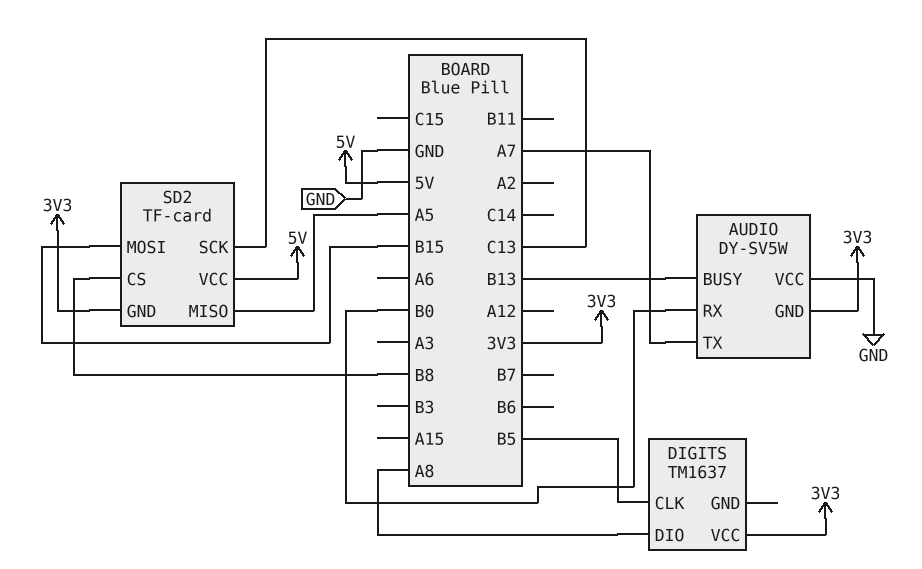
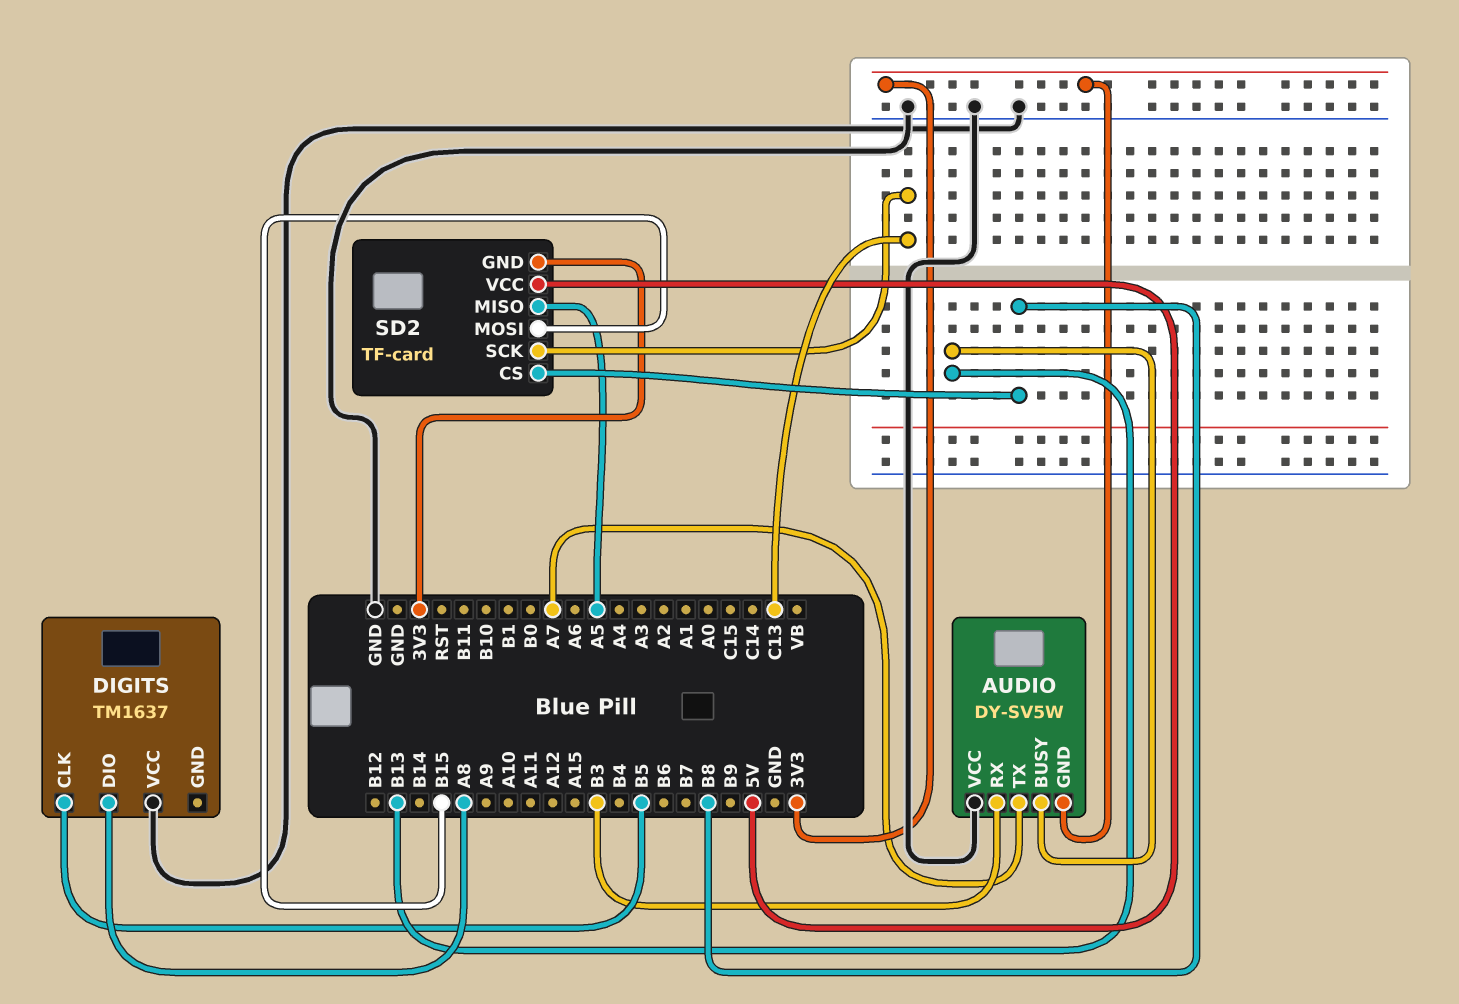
AUDIO pin RX: B0 -> B3
DIGITS pin VCC: 3V3 -> GND

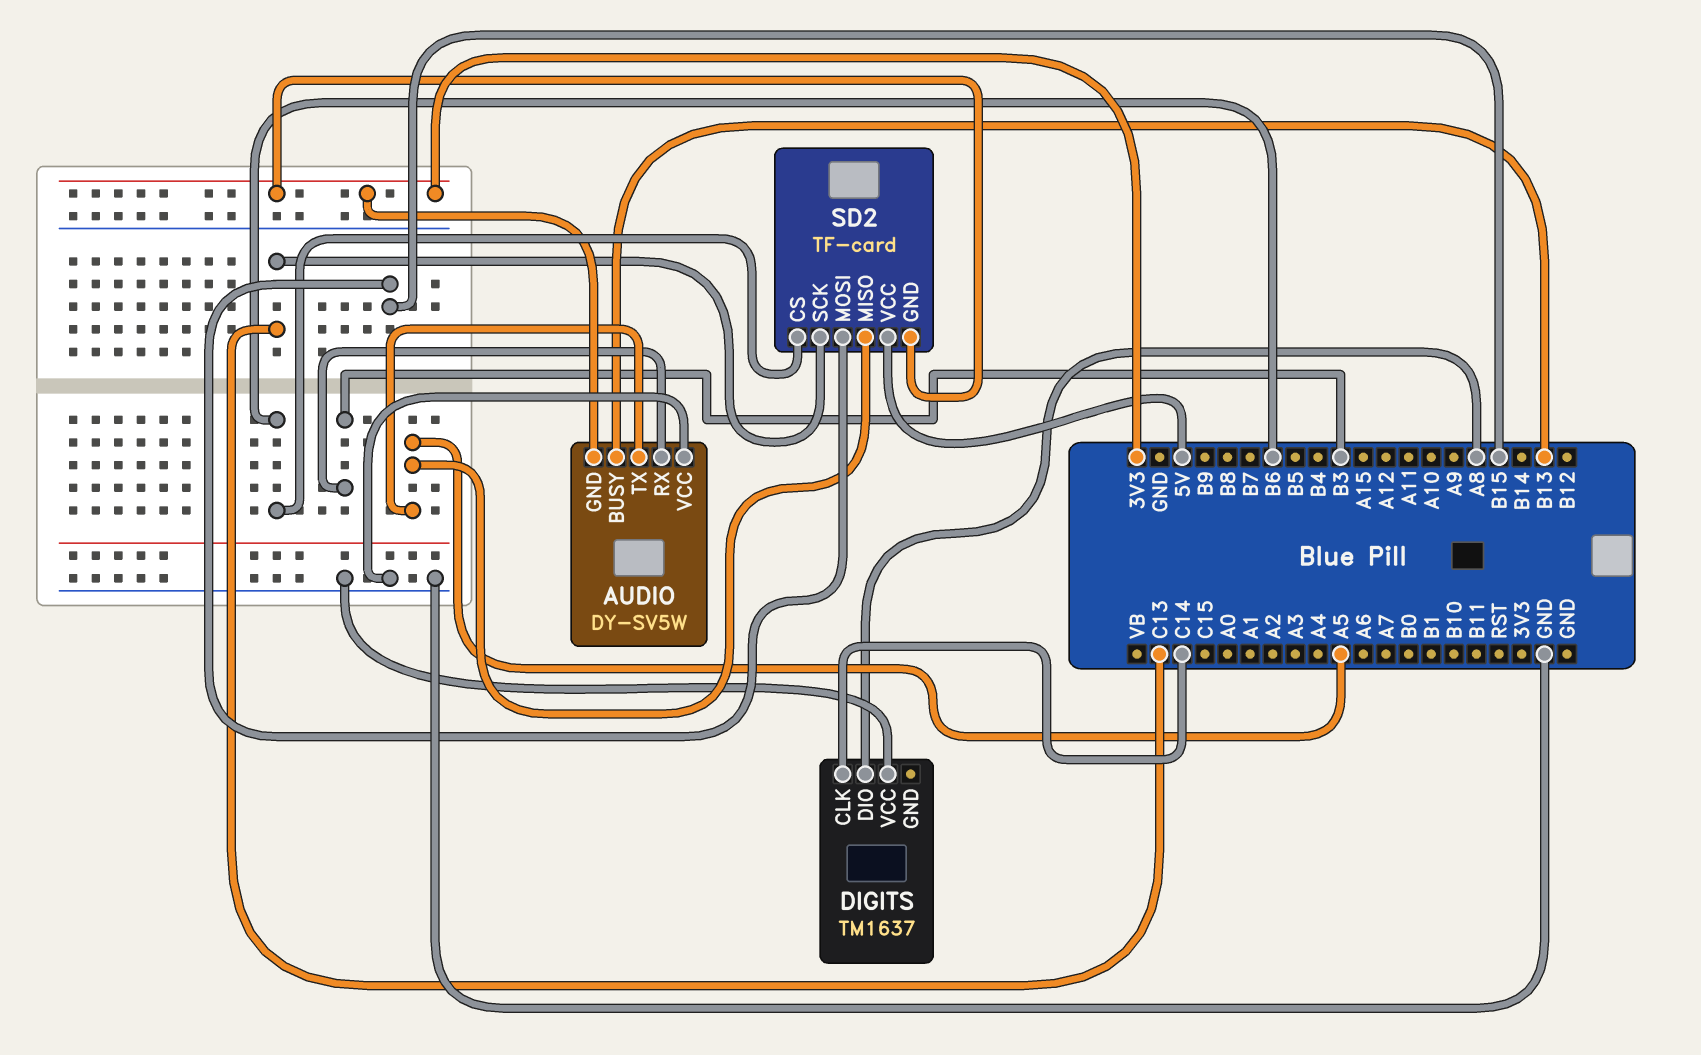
AUDIO pin TX: A7 -> A5
DIGITS pin CLK: B5 -> C14
SD2 pin CS: B8 -> B6

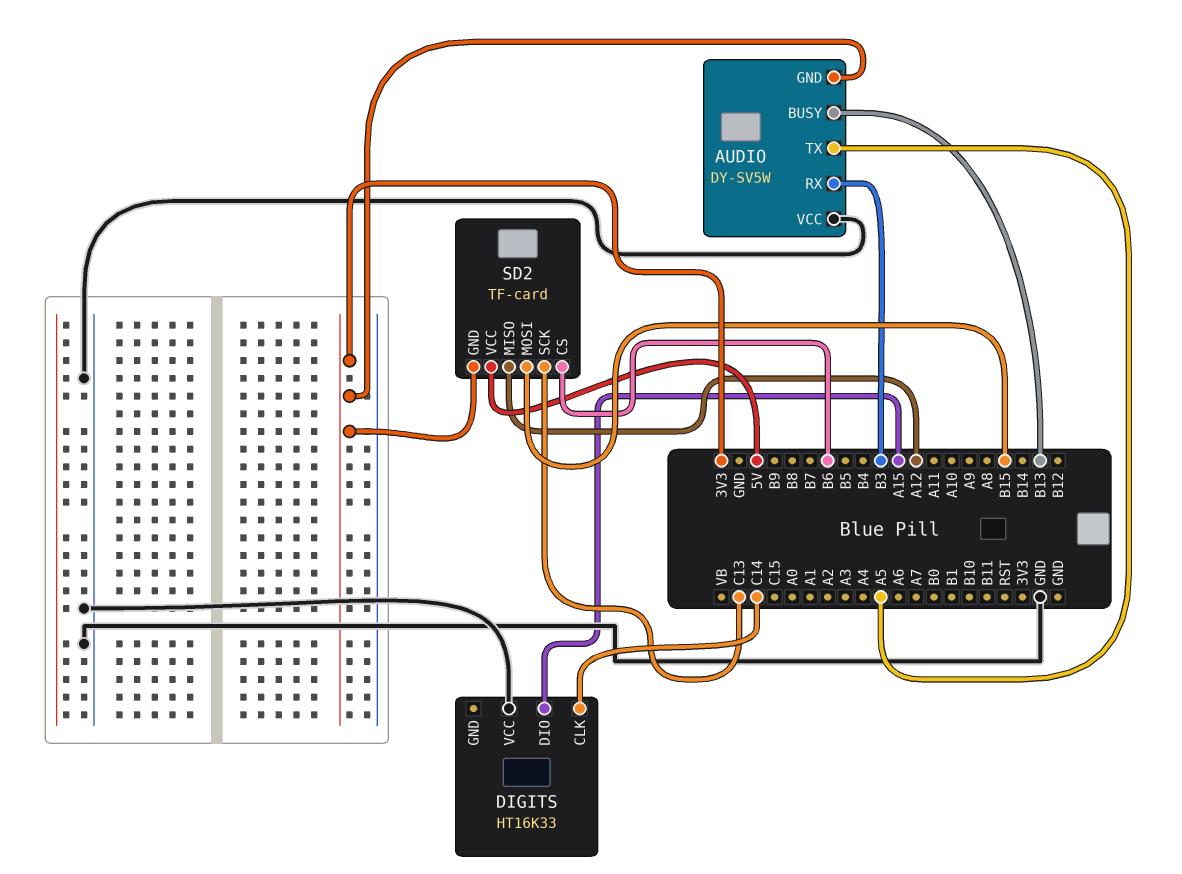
DIGITS: TM1637 -> HT16K33
DIGITS pin DIO: A8 -> A15
SD2 pin MISO: A5 -> A12

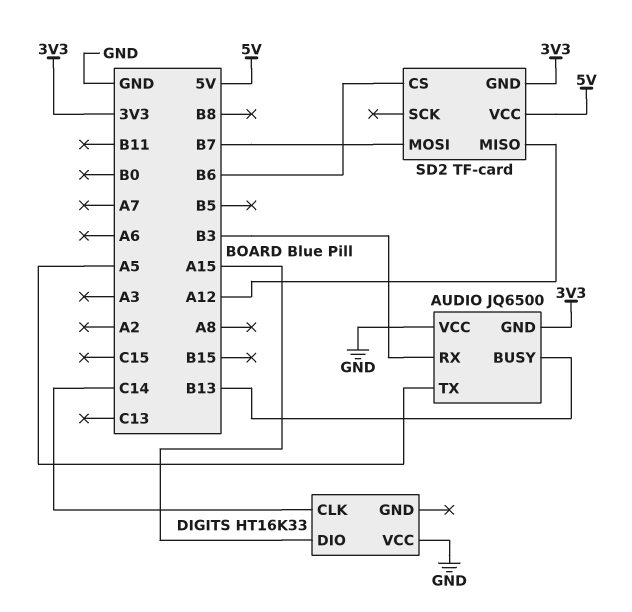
AUDIO: DY-SV5W -> JQ6500
SD2 pin MOSI: B15 -> B7
SD2 pin SCK: C13 -> none

